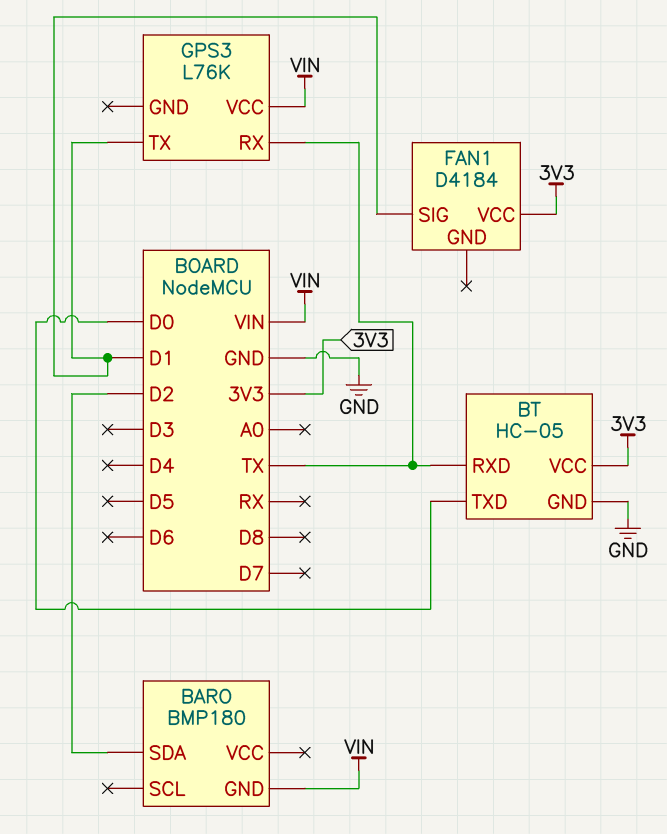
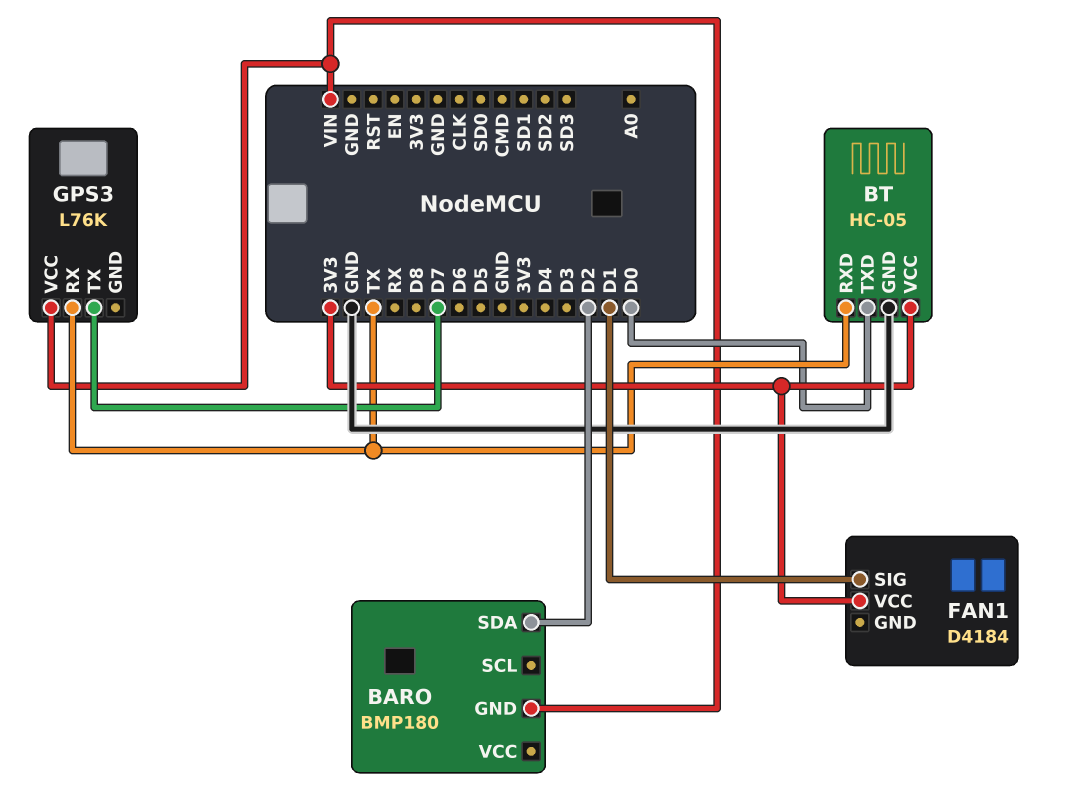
GPS3 pin TX: D1 -> D7

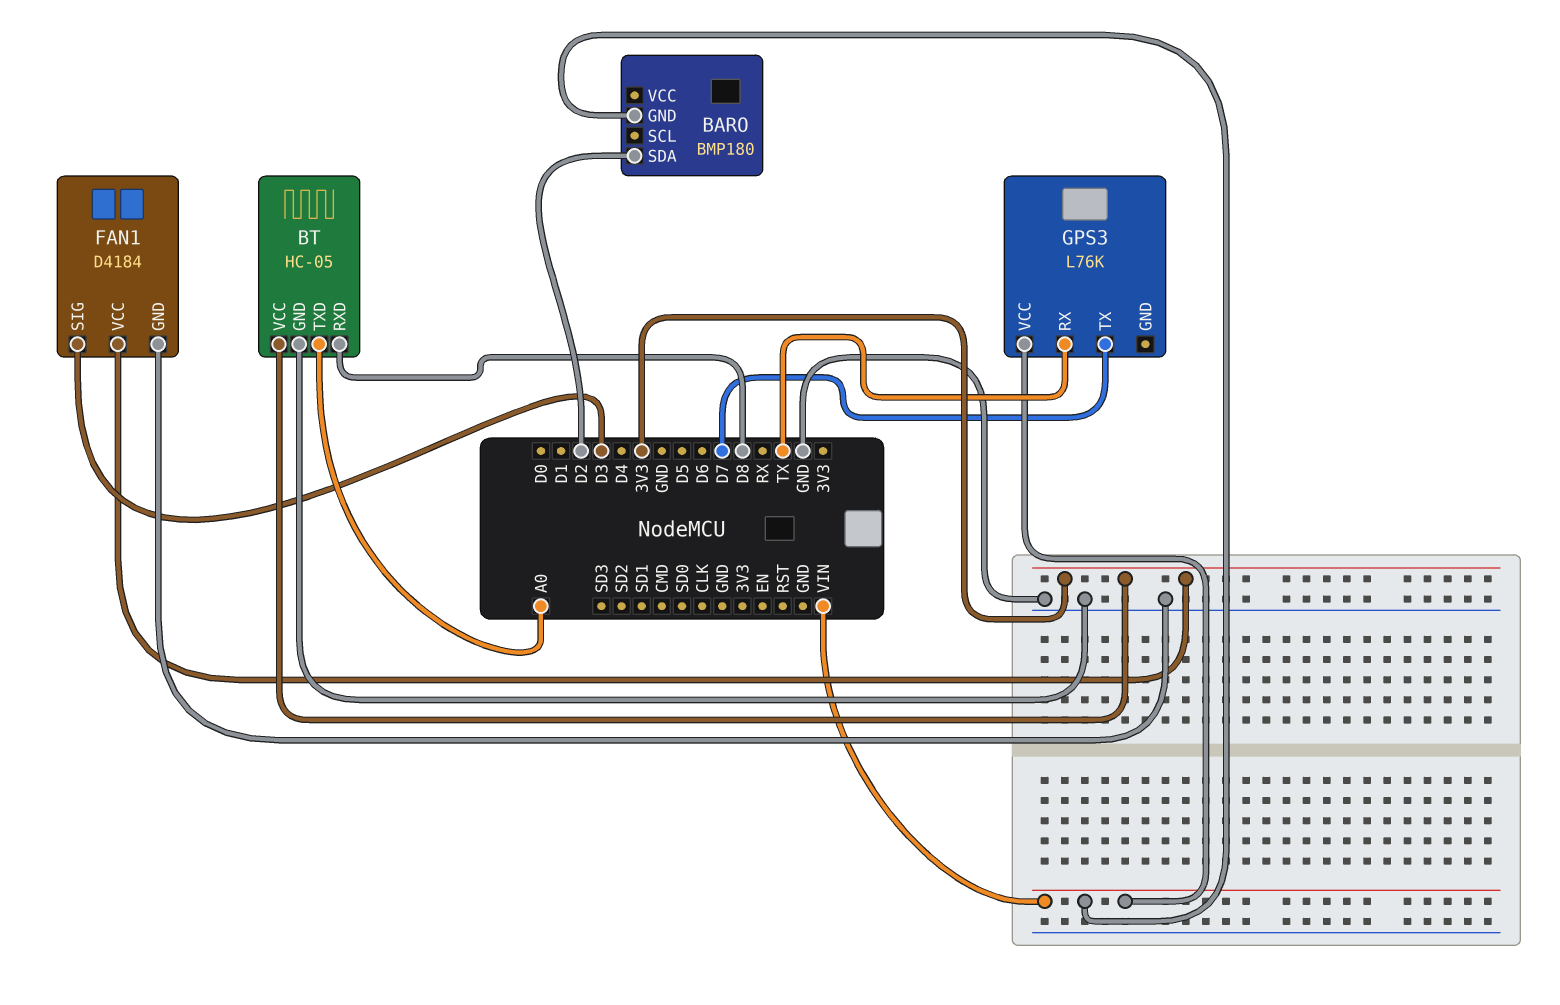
BT pin RXD: TX -> D8
BT pin TXD: D0 -> A0
FAN1 pin GND: none -> GND
FAN1 pin SIG: D1 -> D3

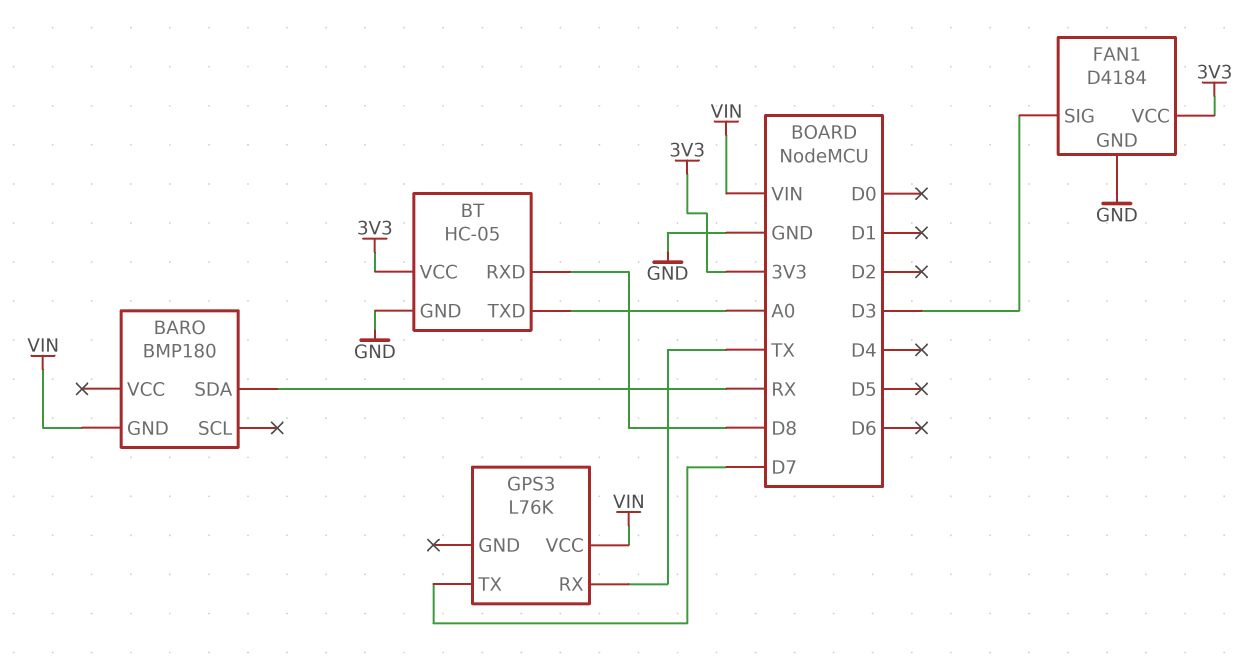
BARO pin SDA: D2 -> RX

